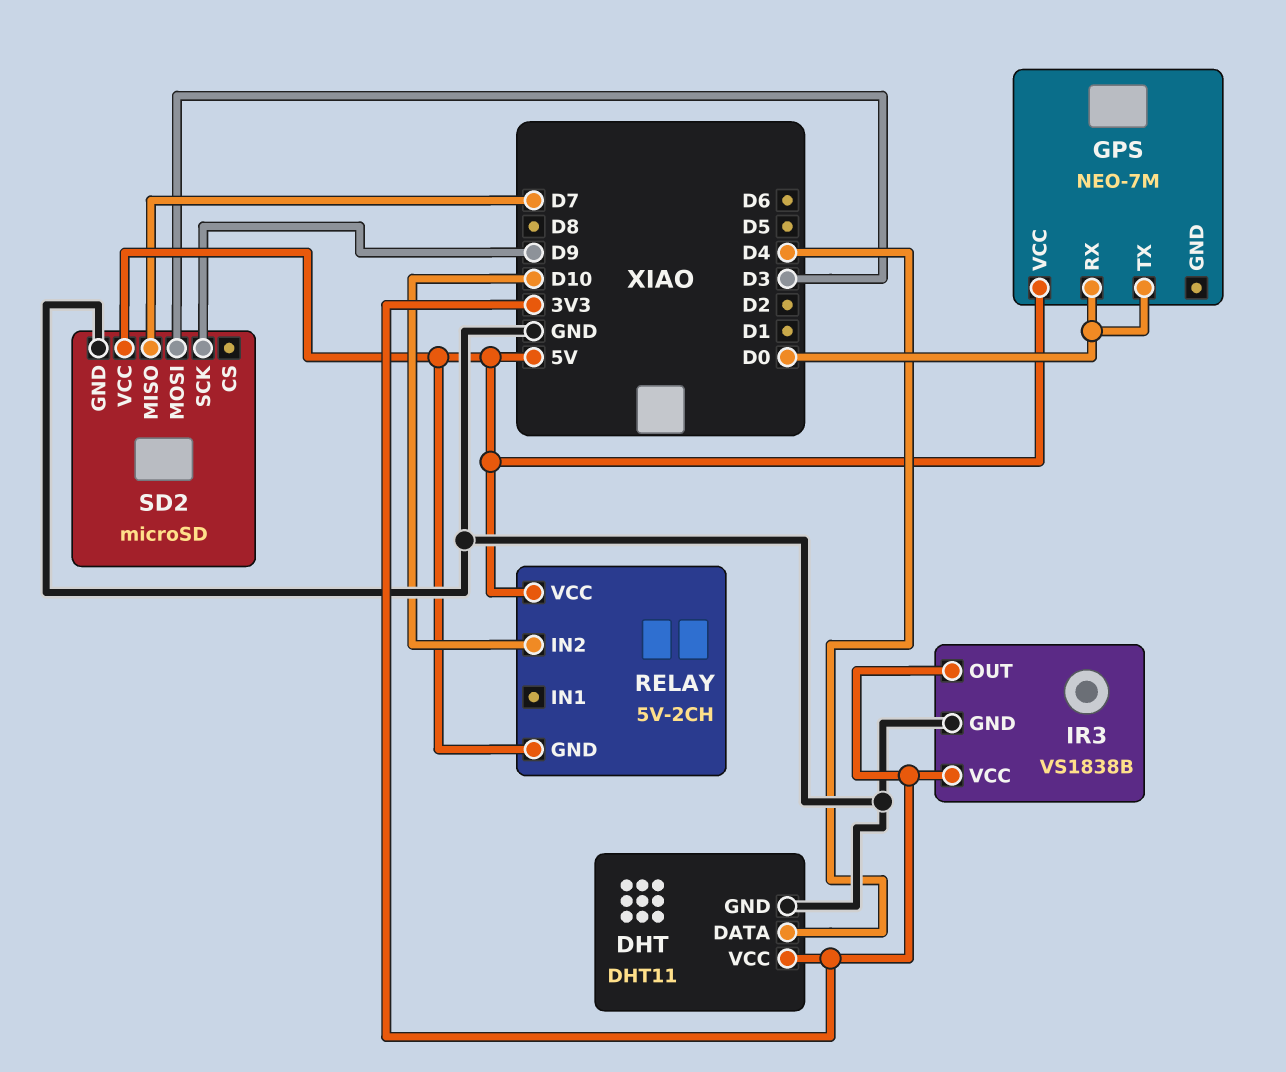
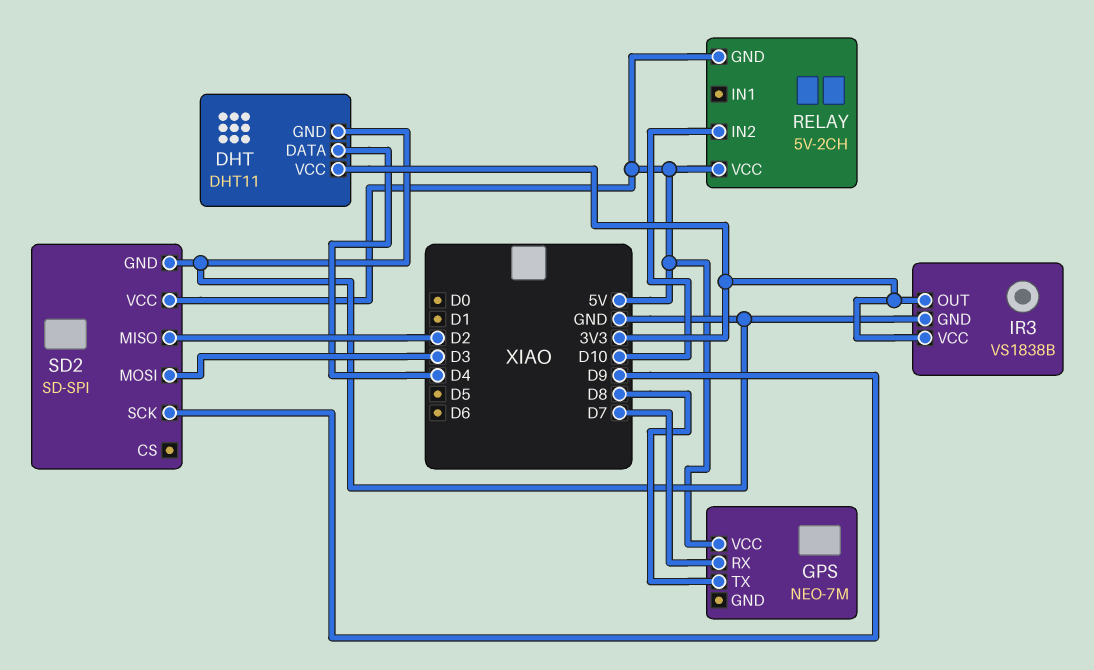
GPS pin RX: D0 -> D7
GPS pin TX: D0 -> D8
SD2: microSD -> SD-SPI
SD2 pin MISO: D7 -> D2

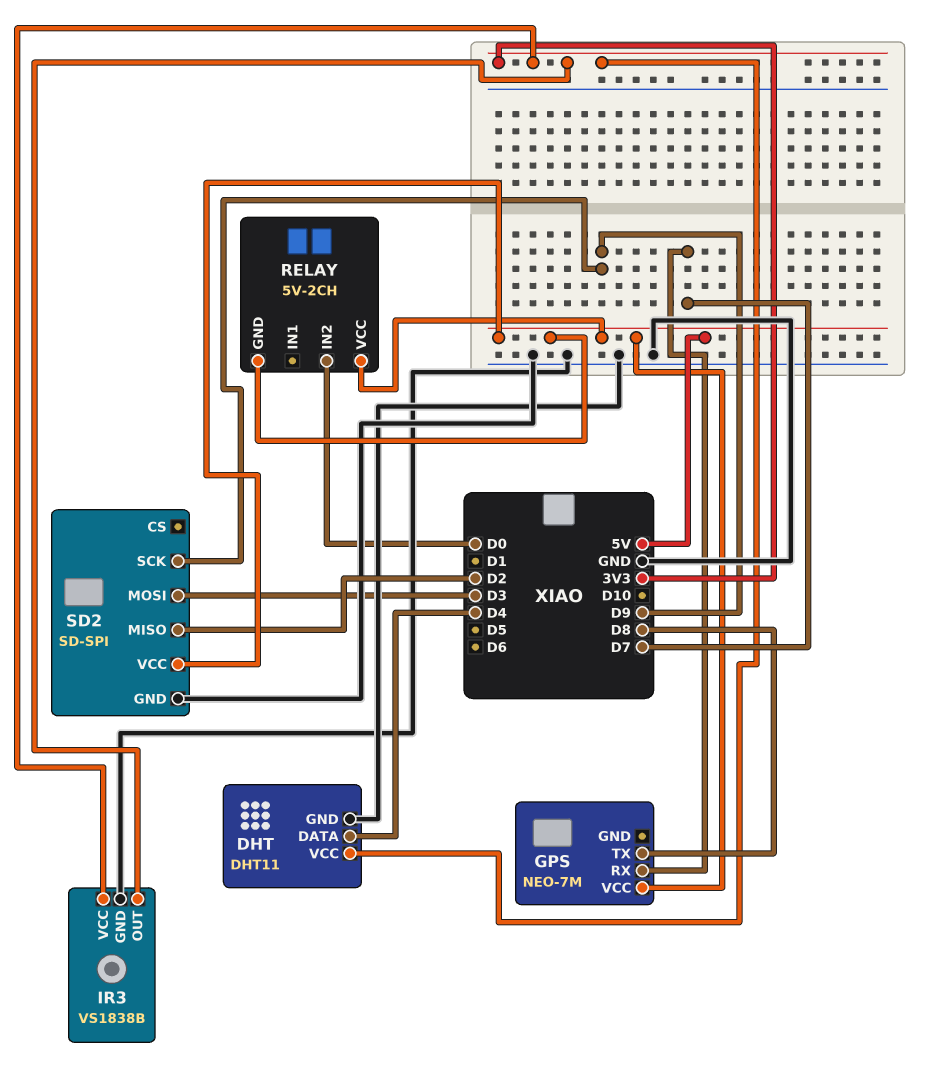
RELAY pin IN2: D10 -> D0

